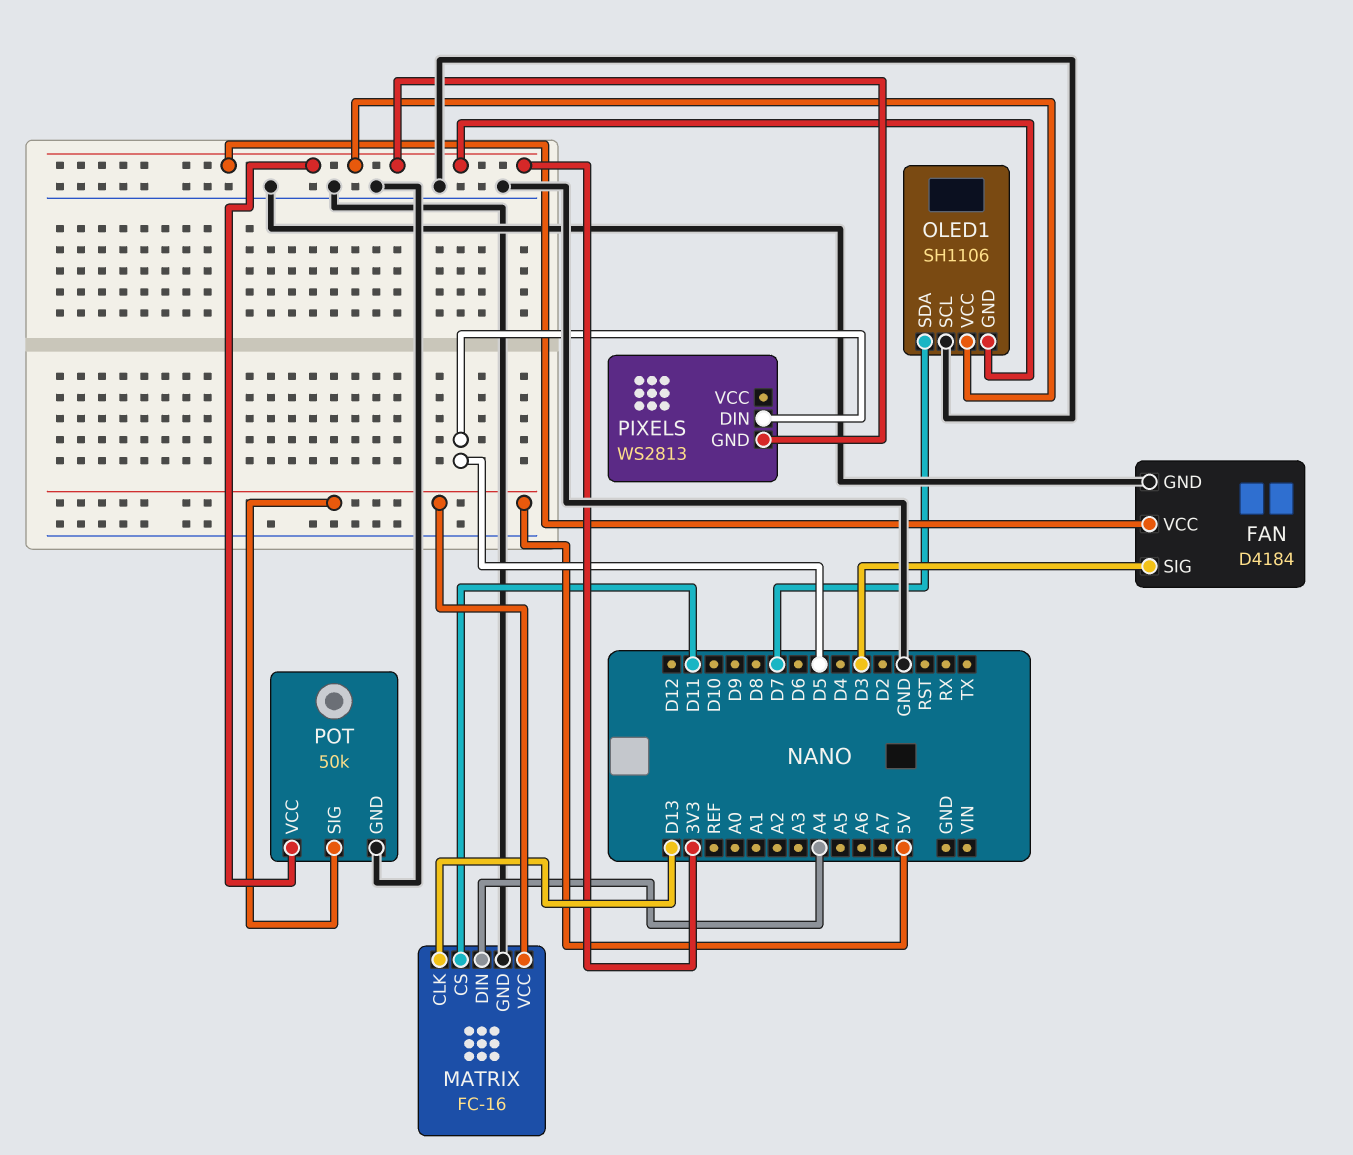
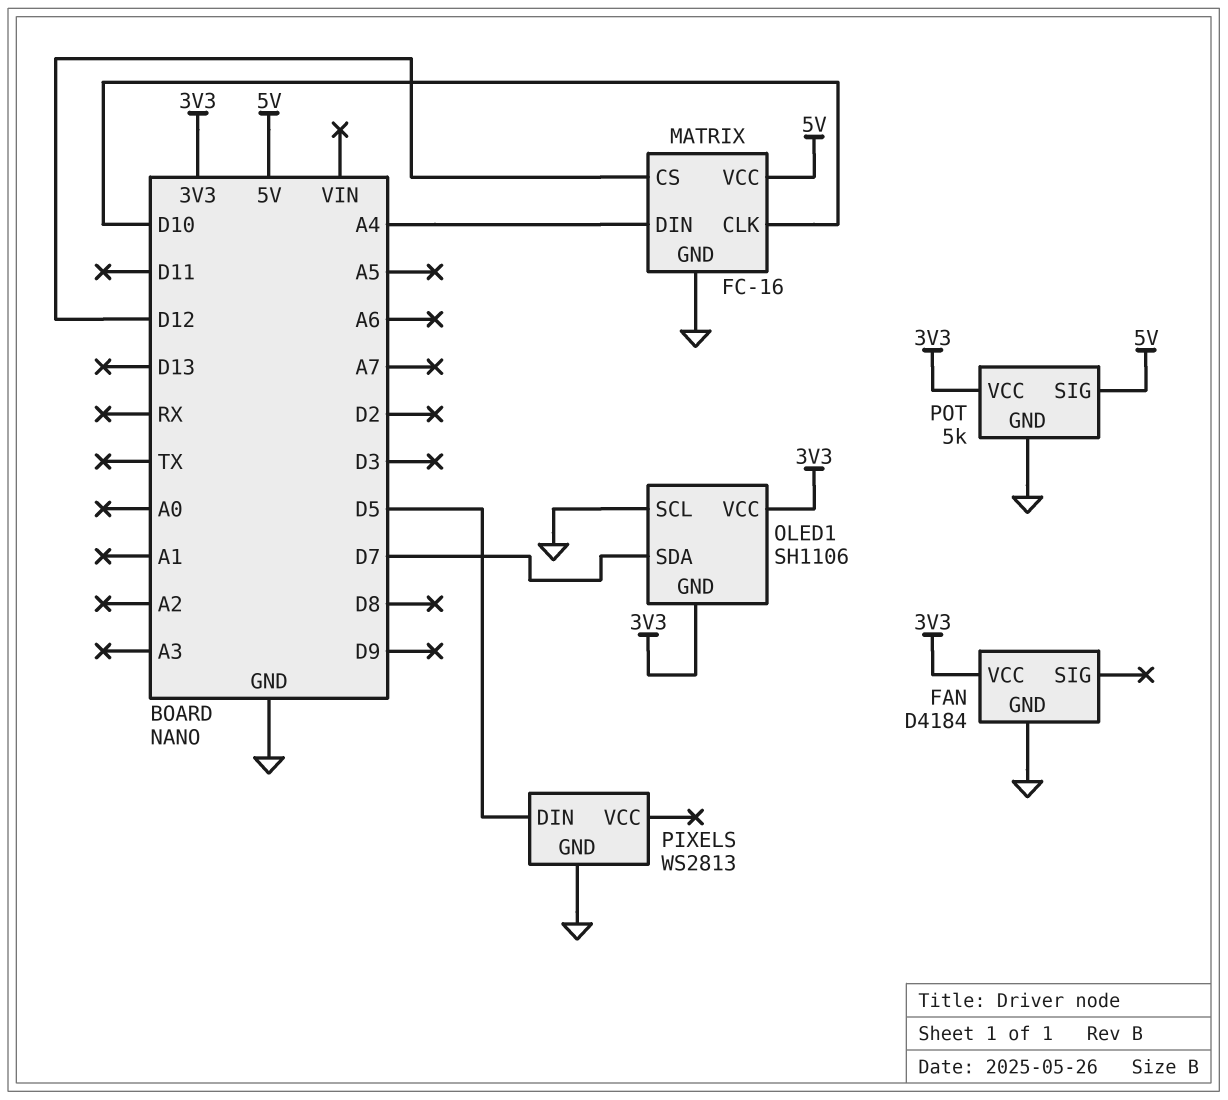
FAN pin SIG: D3 -> none
MATRIX pin CLK: D13 -> D10
MATRIX pin CS: D11 -> D12
PIXELS pin GND: 3V3 -> GND
POT: 50k -> 5k

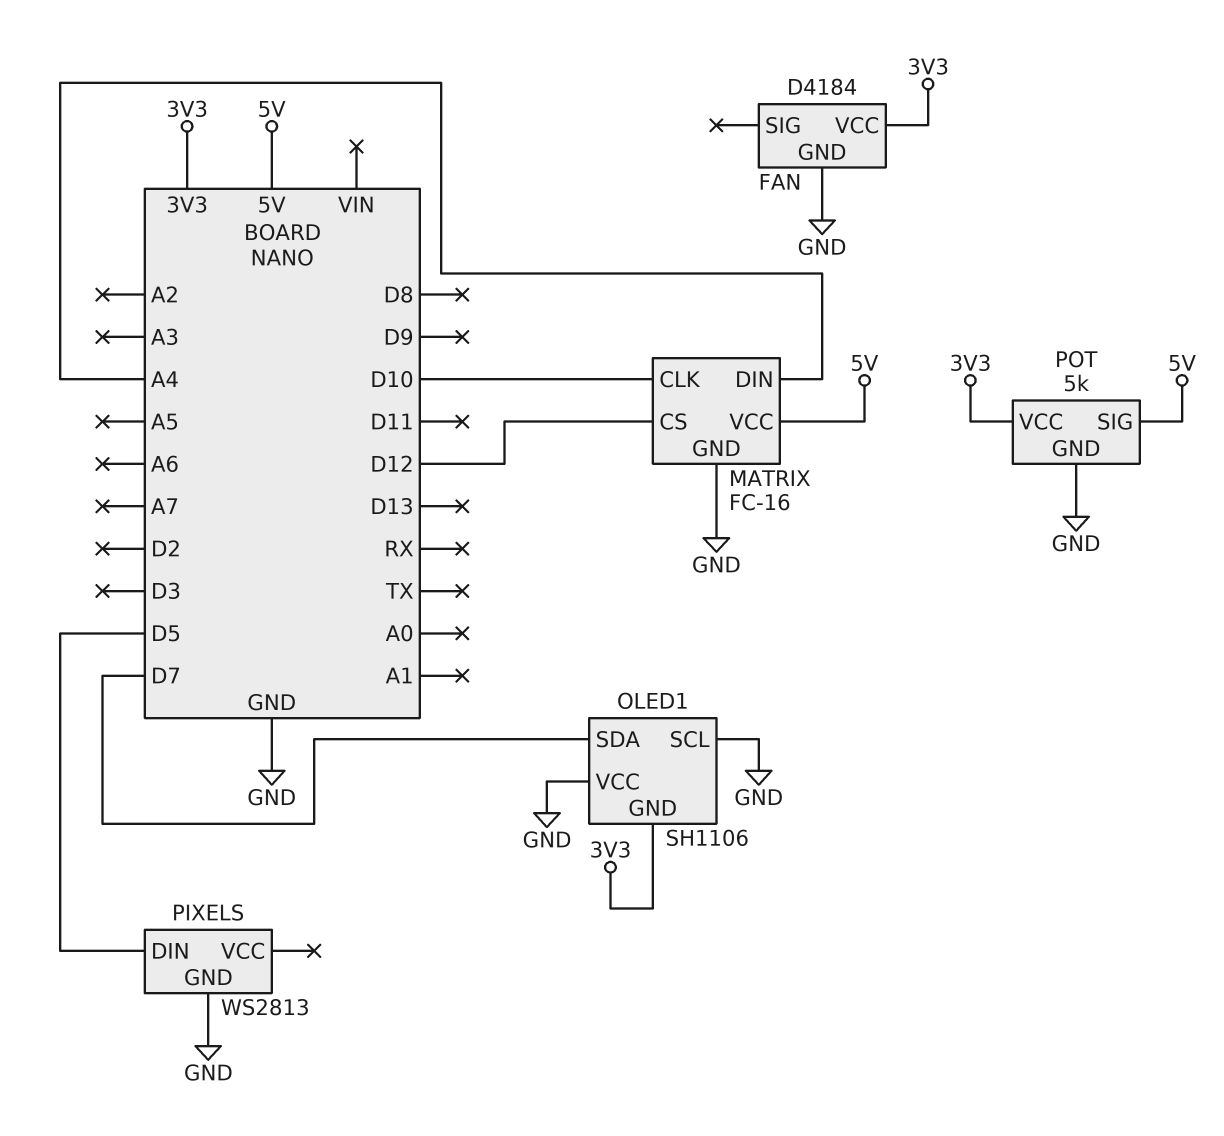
OLED1 pin VCC: 3V3 -> GND

